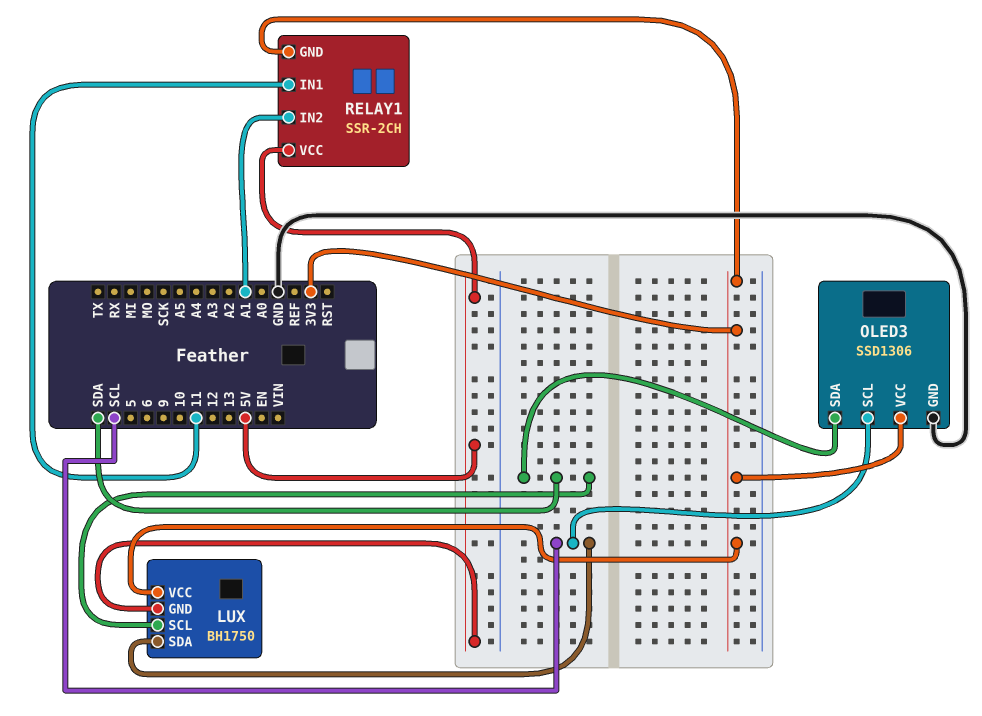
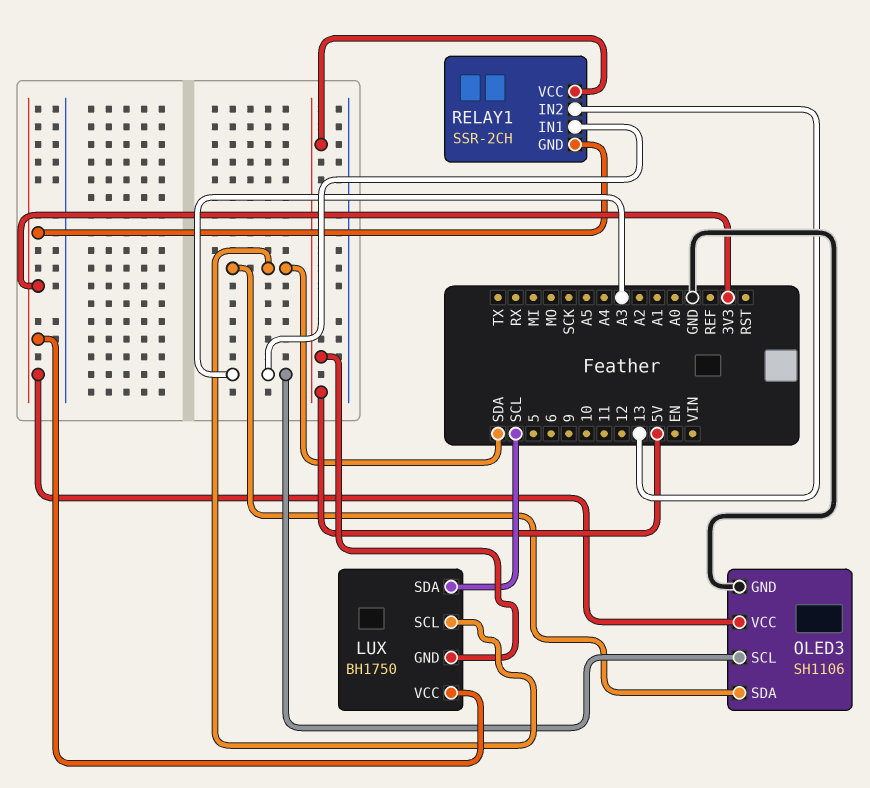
OLED3: SSD1306 -> SH1106
OLED3 pin SCL: SCL -> A3
RELAY1 pin IN1: 11 -> A3
RELAY1 pin IN2: A1 -> 13

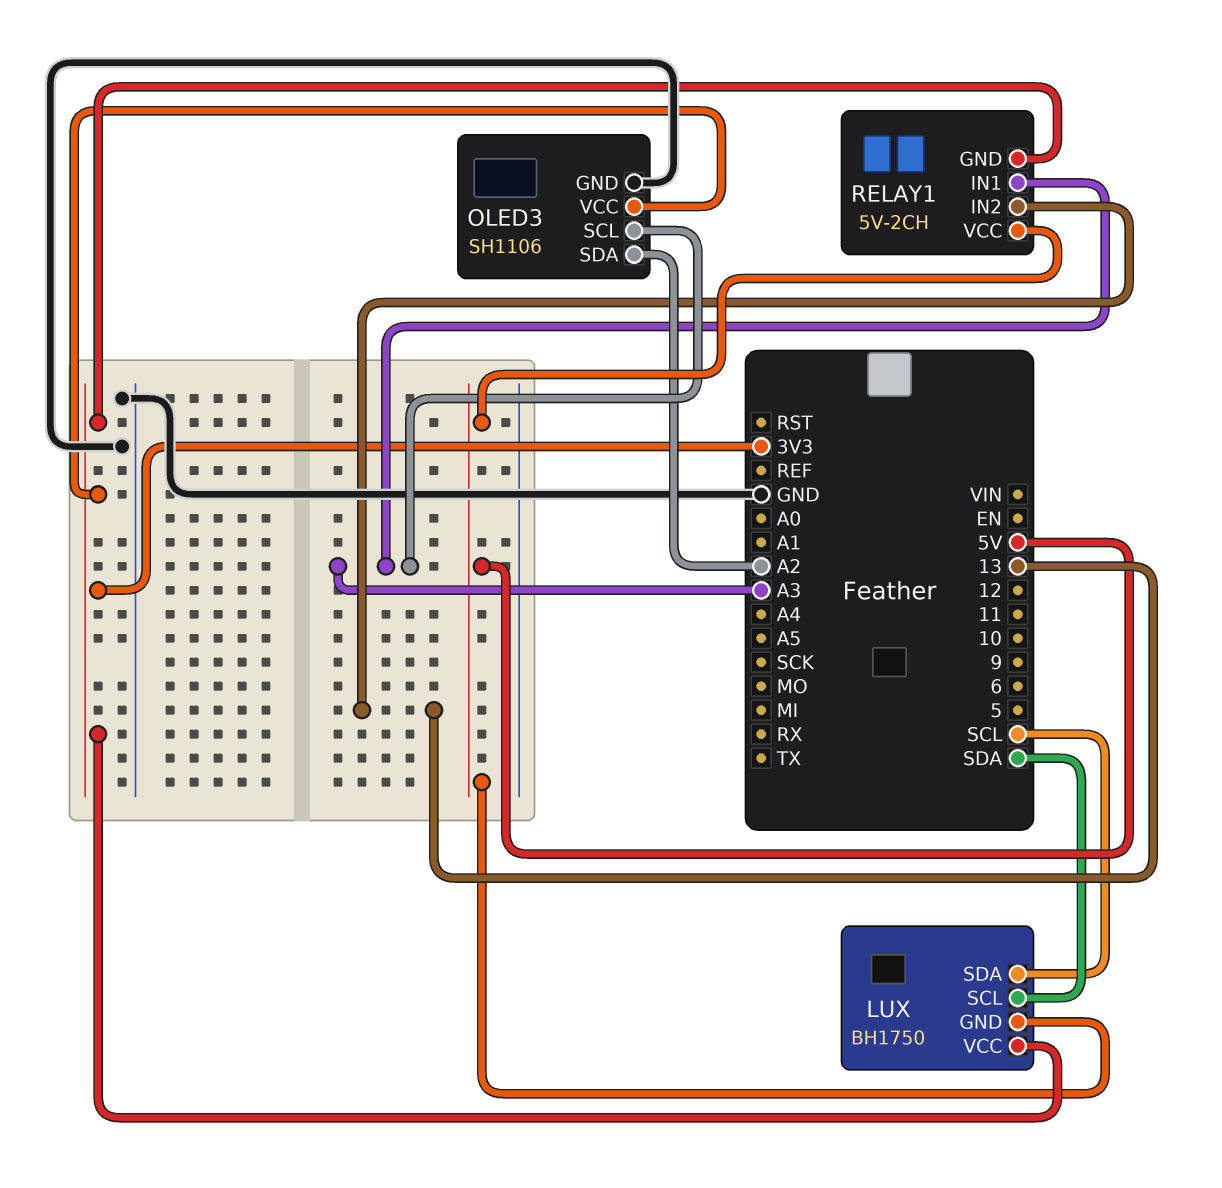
OLED3 pin SDA: SDA -> A2
RELAY1: SSR-2CH -> 5V-2CH

